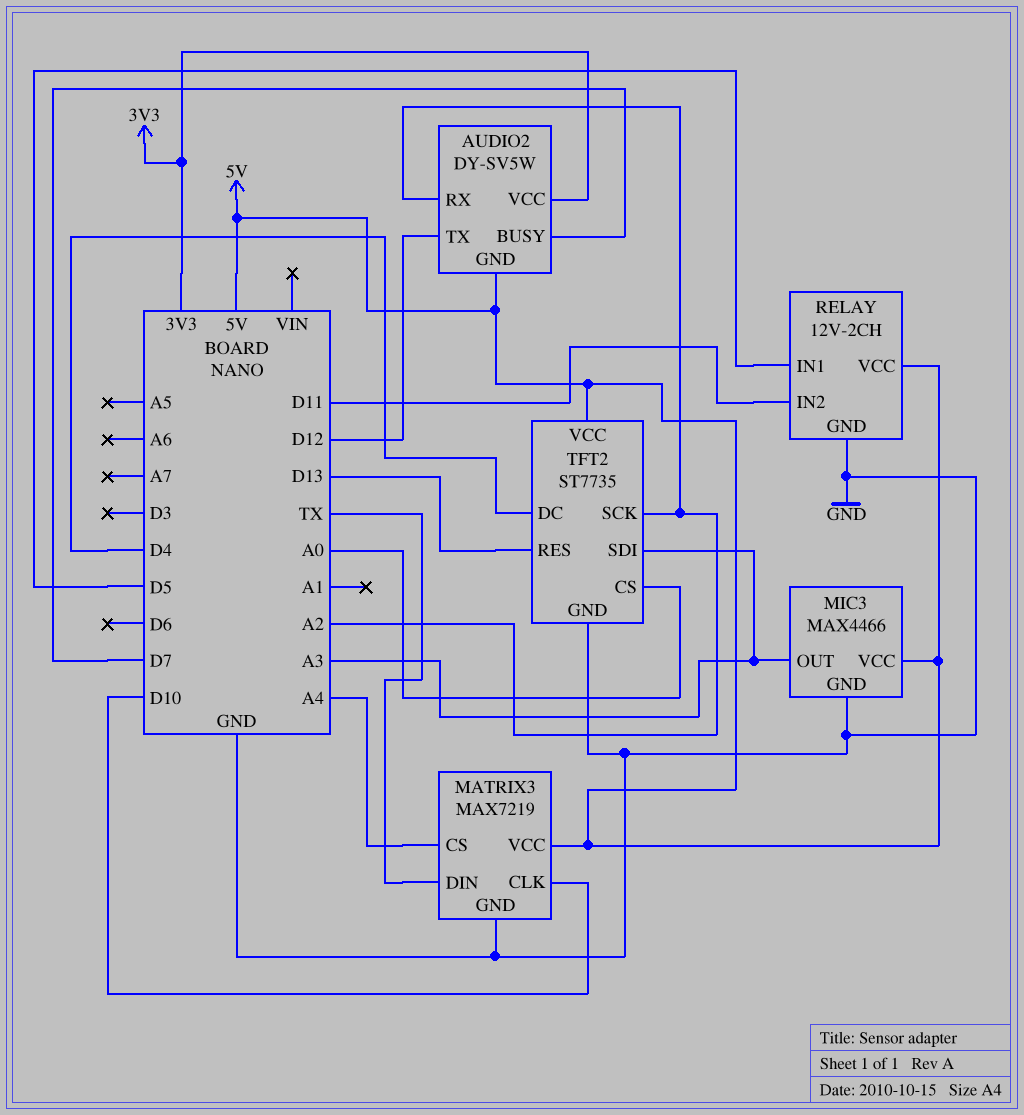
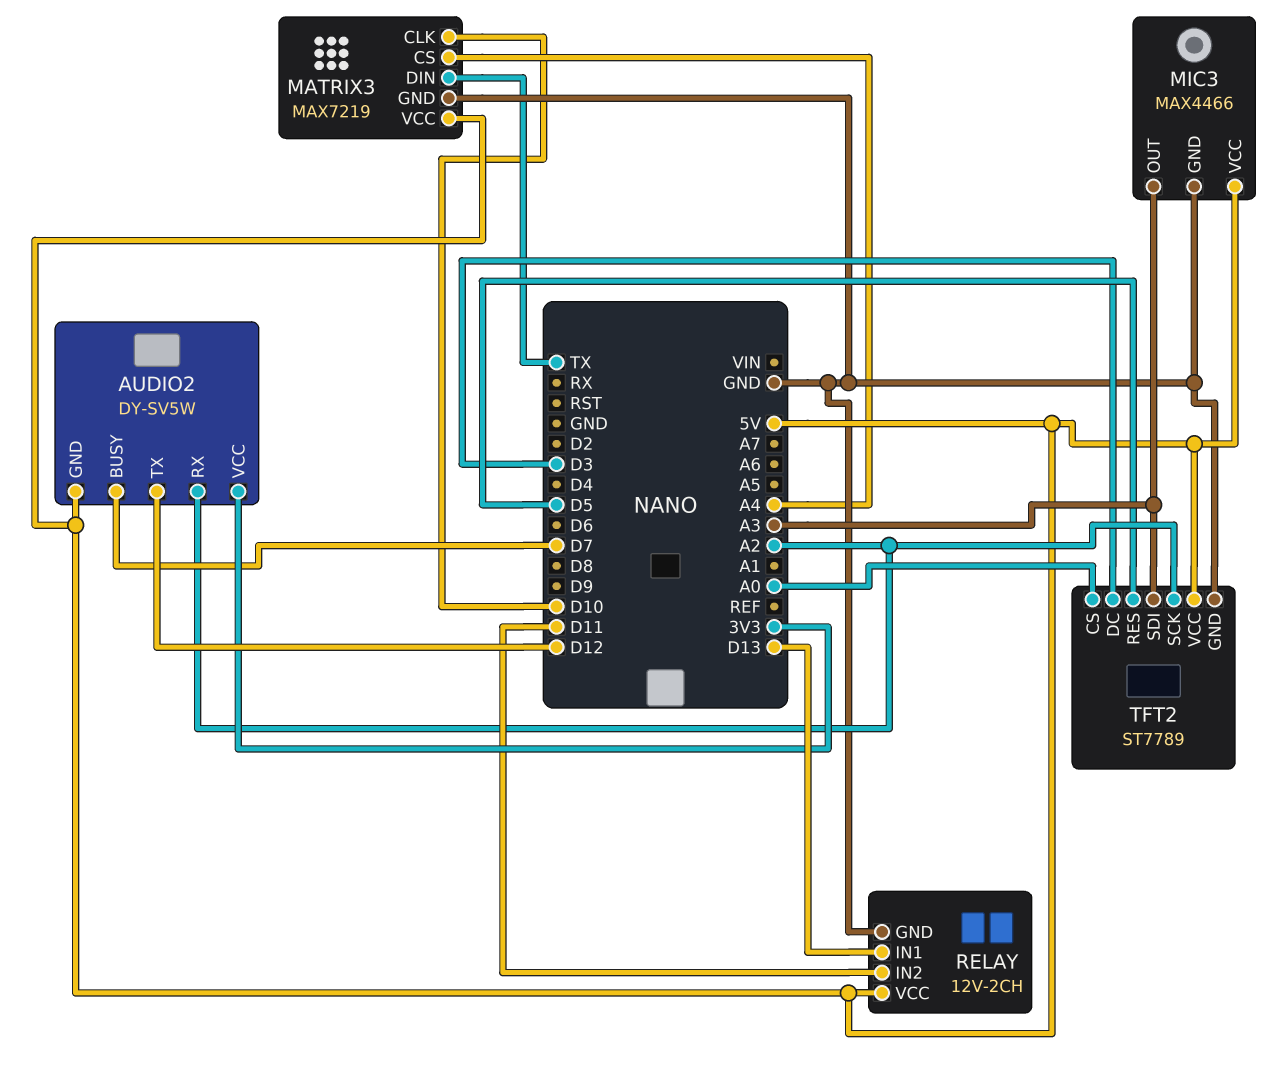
RELAY pin IN1: D5 -> D13
TFT2: ST7735 -> ST7789
TFT2 pin DC: D4 -> D3
TFT2 pin RES: D13 -> D5

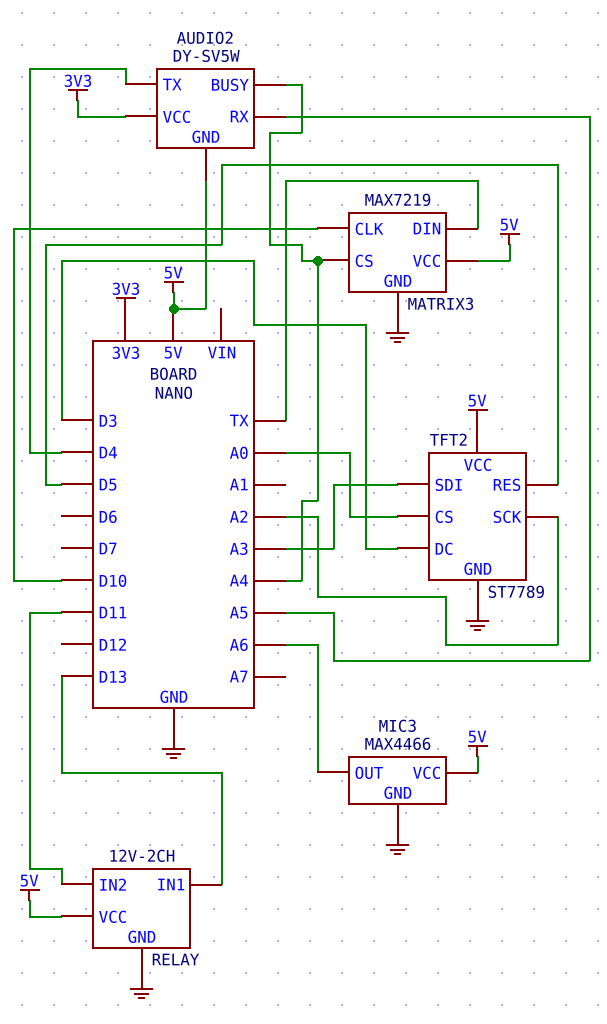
AUDIO2 pin BUSY: D7 -> A4
AUDIO2 pin RX: A2 -> A5
AUDIO2 pin TX: D12 -> D4
MIC3 pin OUT: A3 -> A6

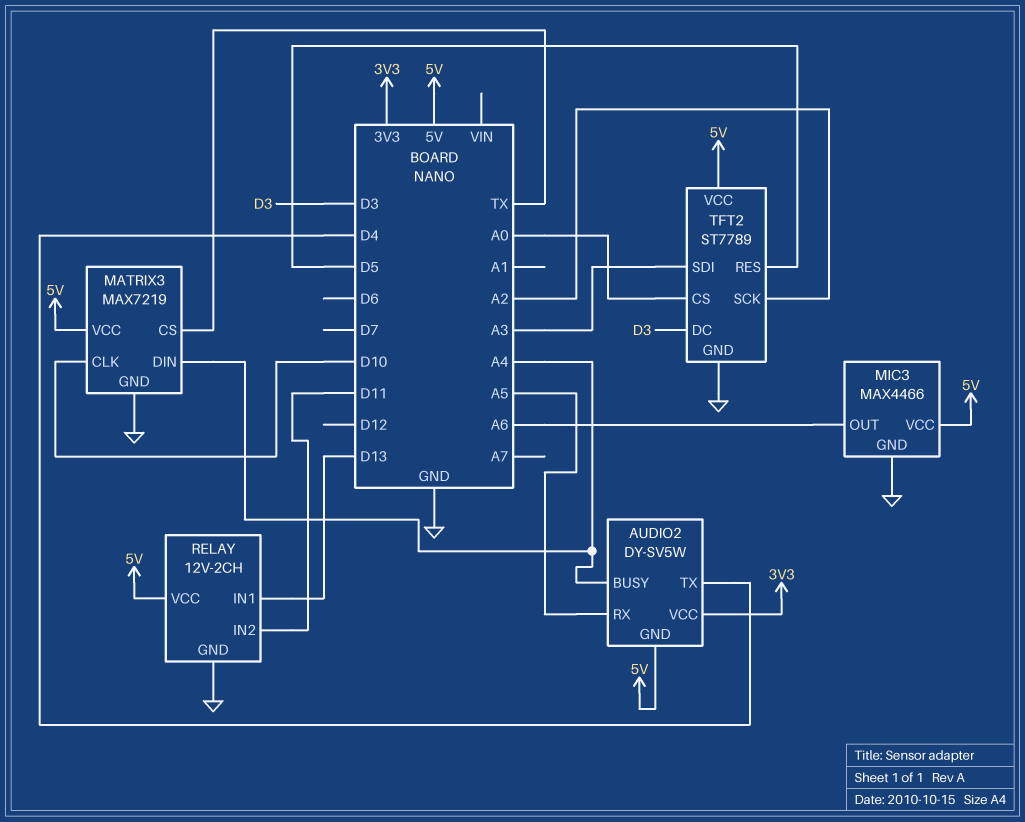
MATRIX3 pin CS: A4 -> TX
MATRIX3 pin DIN: TX -> A4

